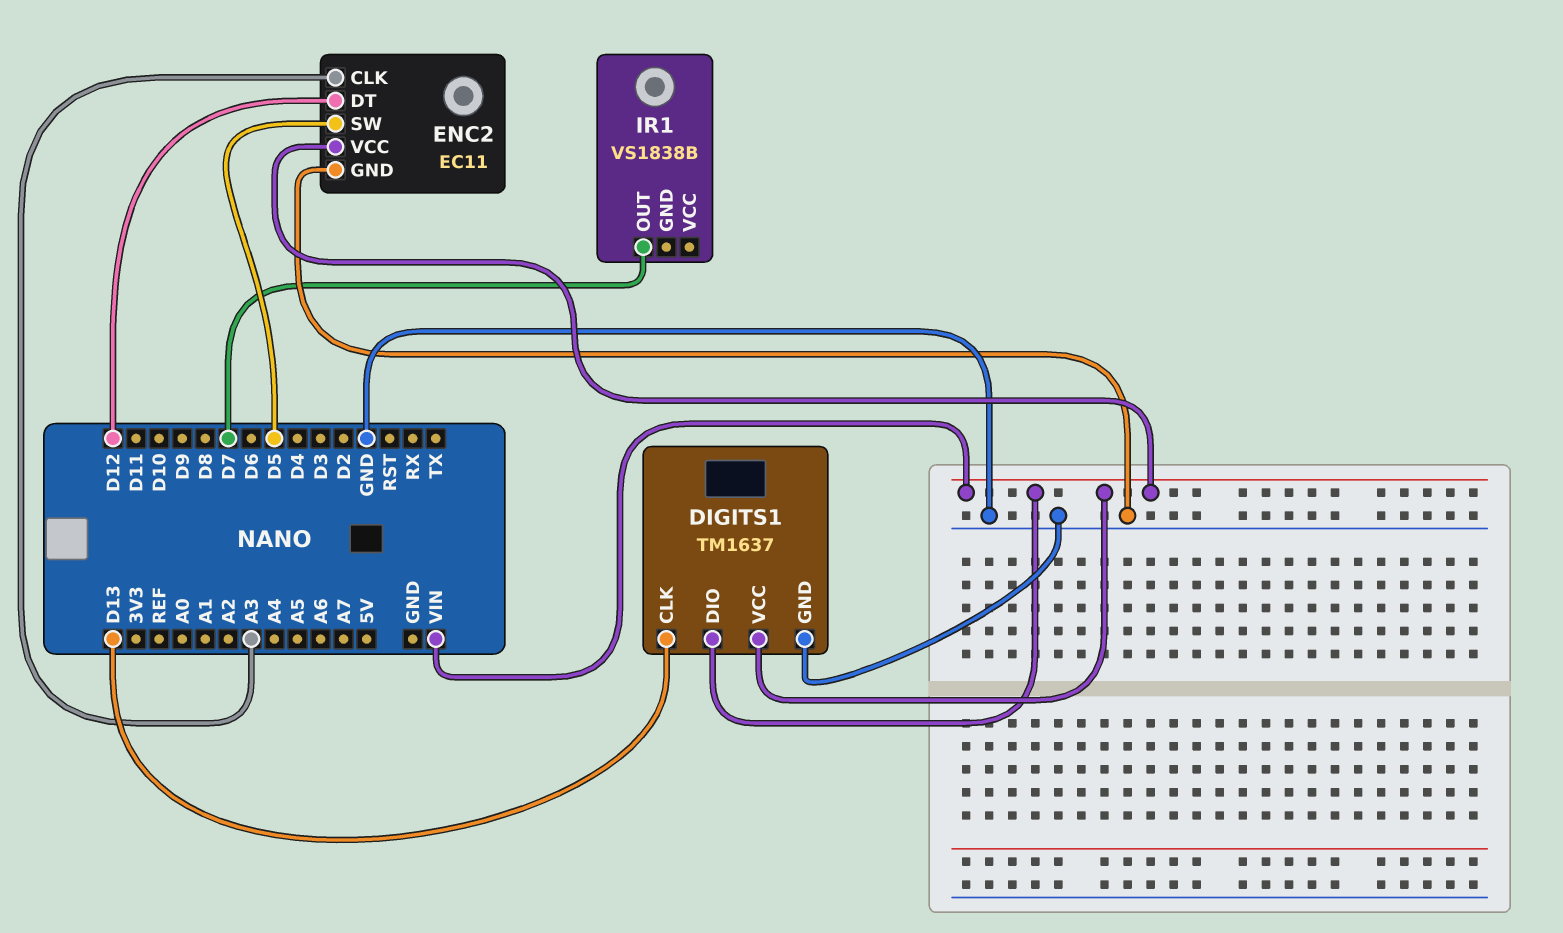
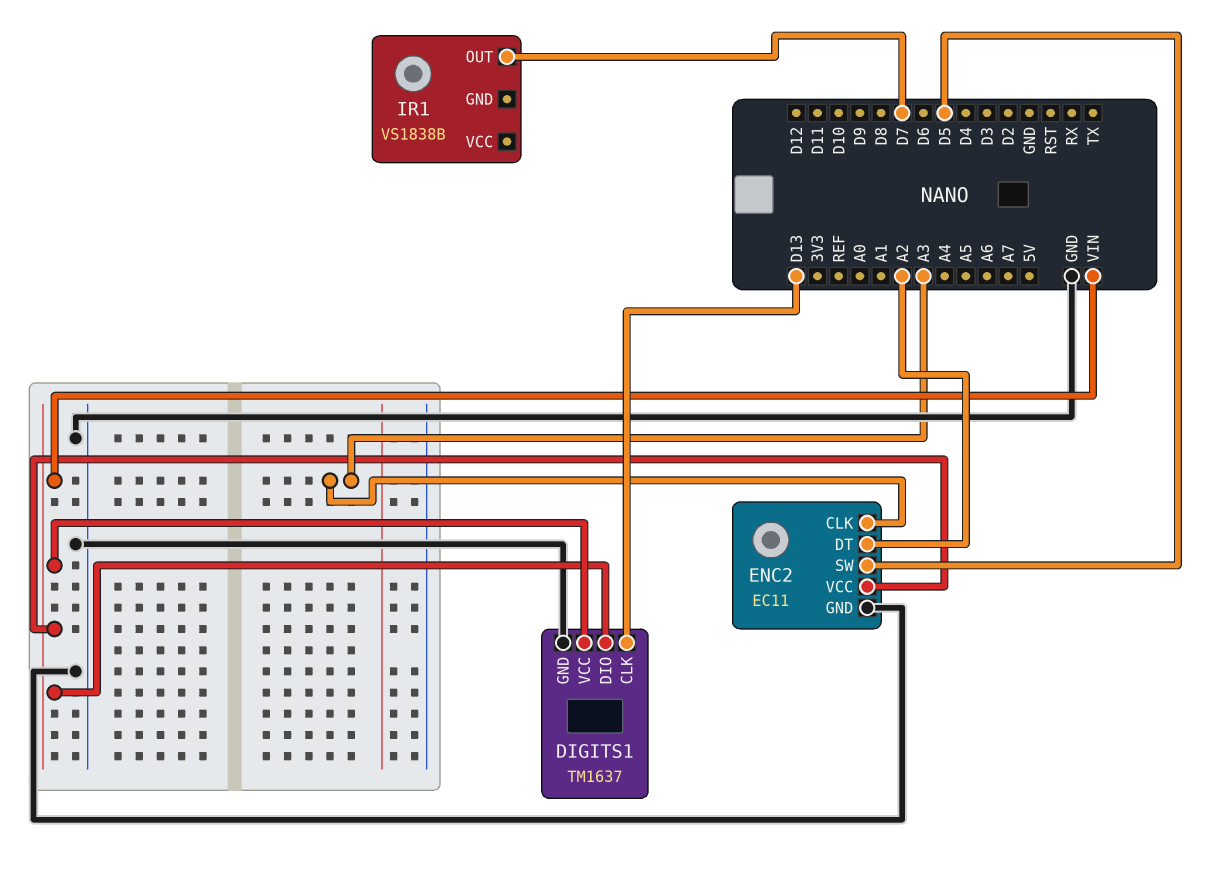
ENC2 pin DT: D12 -> A2

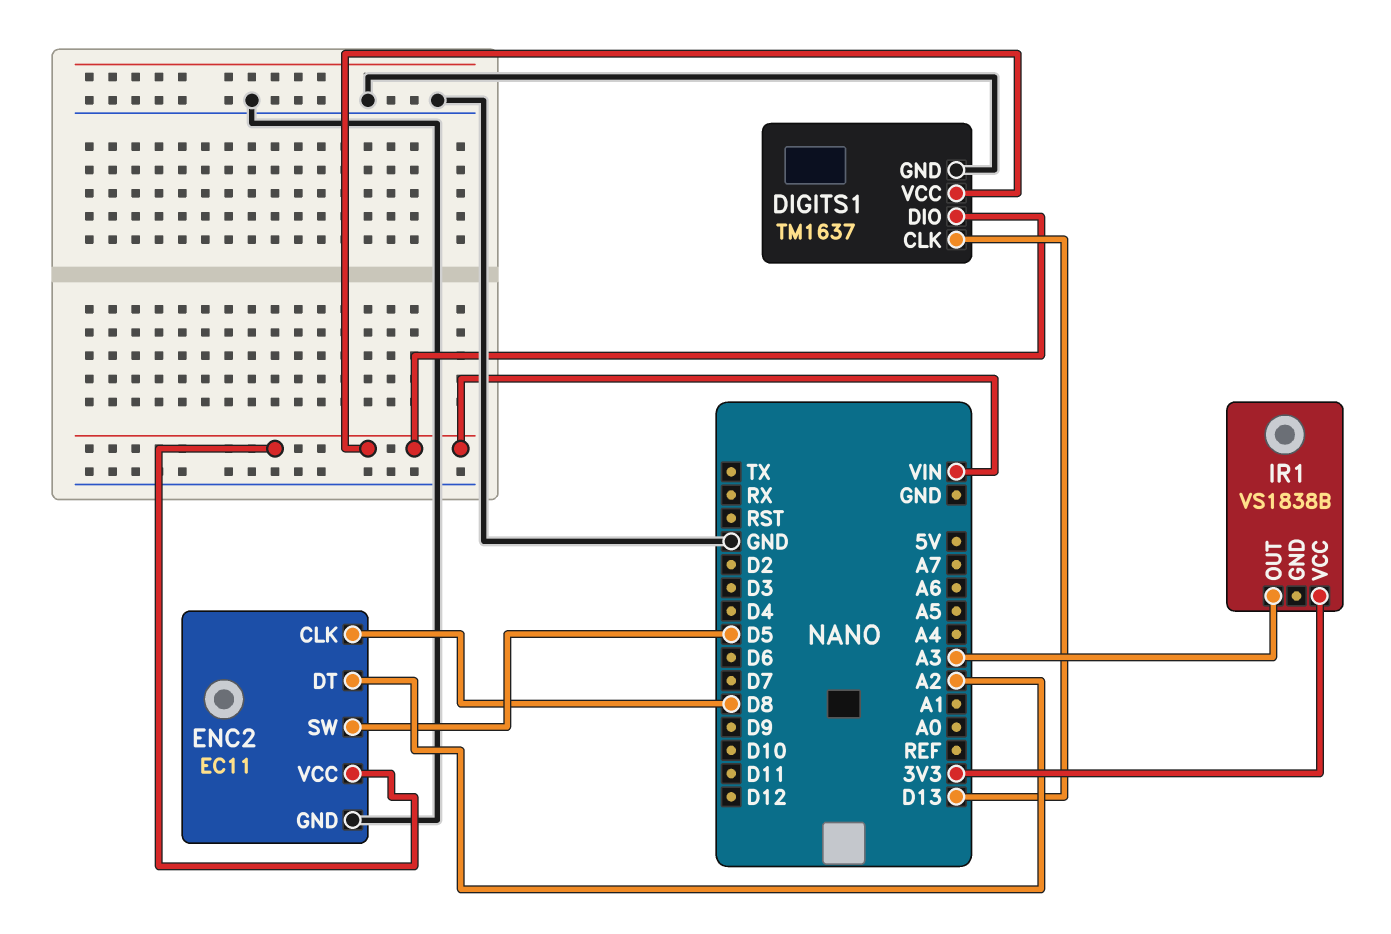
ENC2 pin CLK: A3 -> D8
IR1 pin OUT: D7 -> A3
IR1 pin VCC: none -> 3V3

